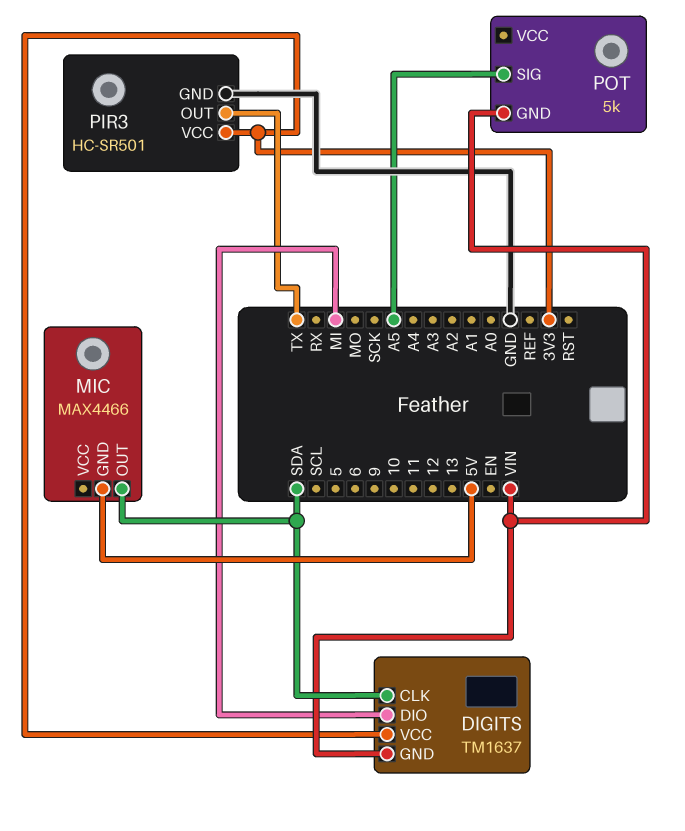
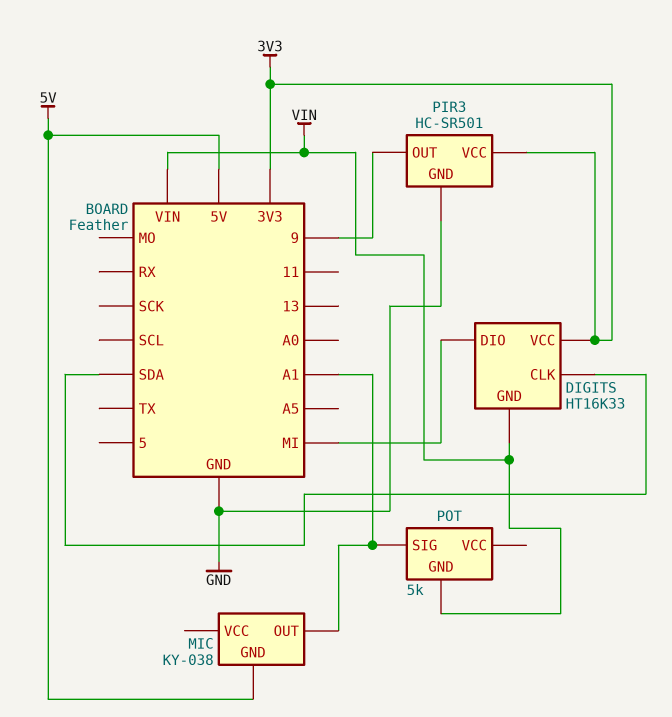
DIGITS: TM1637 -> HT16K33
MIC: MAX4466 -> KY-038
MIC pin OUT: SDA -> A1
PIR3 pin OUT: TX -> 9
POT pin SIG: A5 -> A1

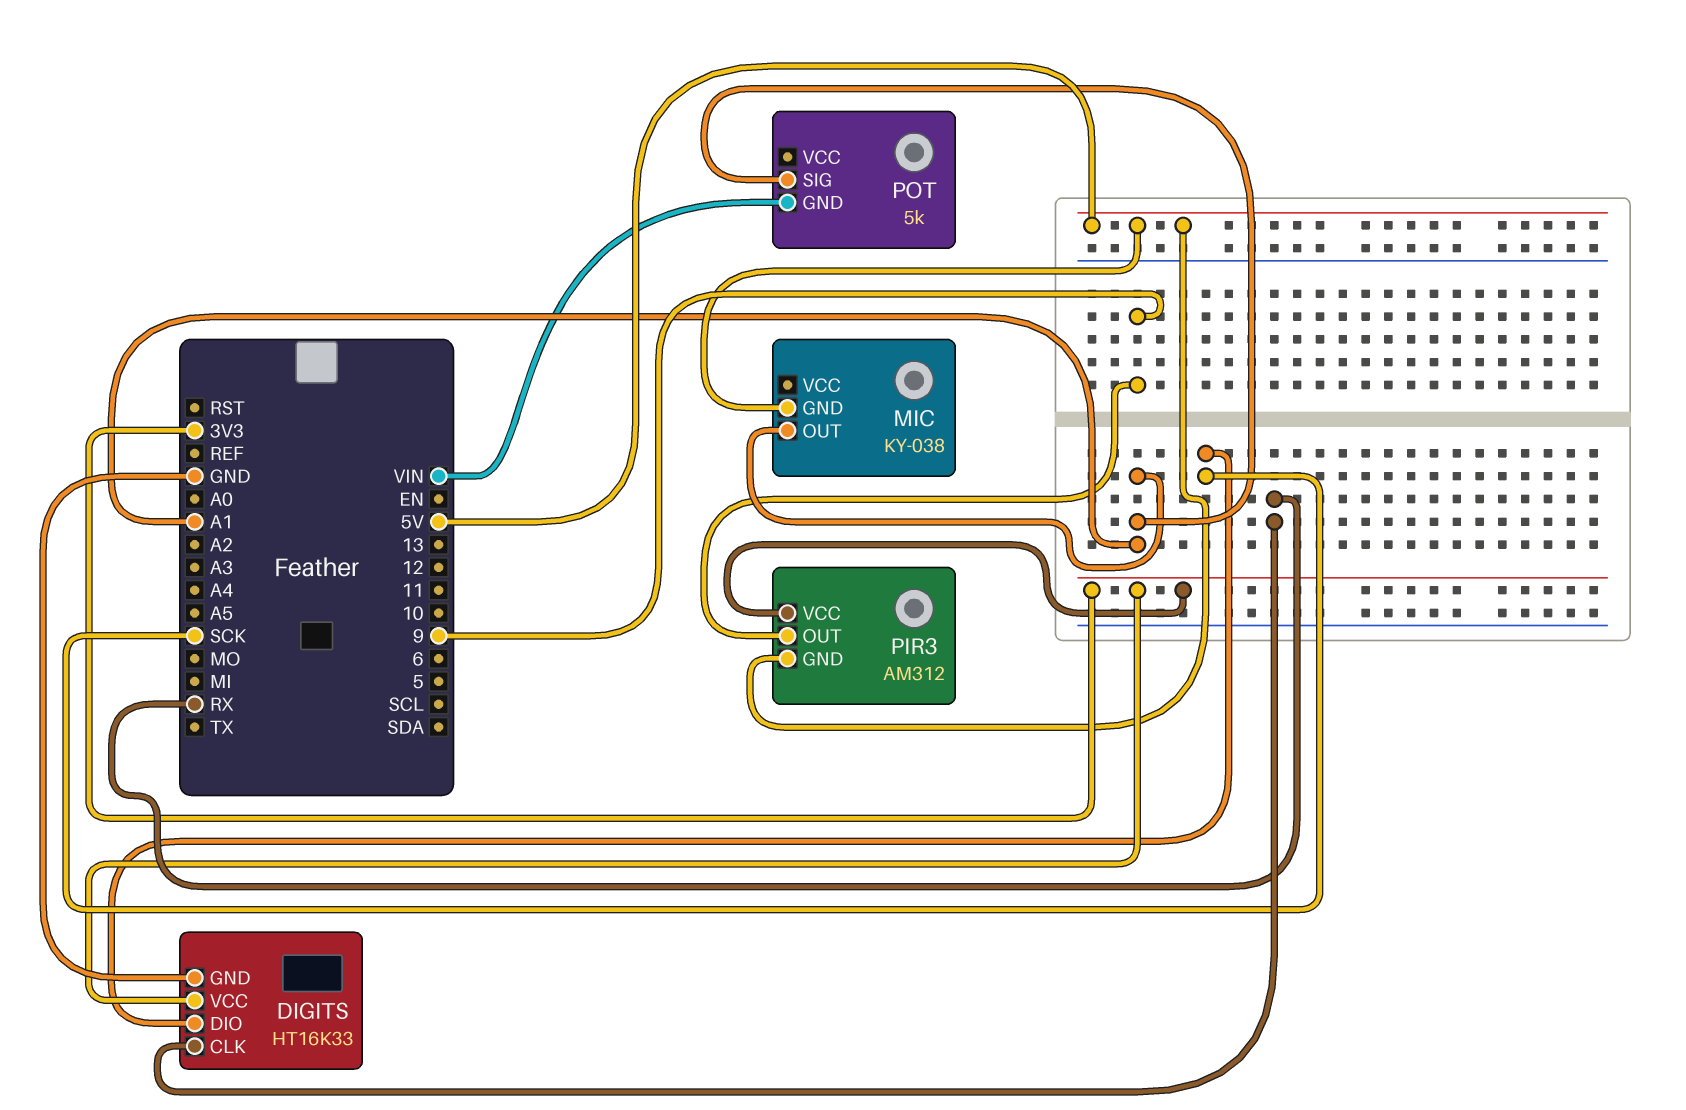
DIGITS pin CLK: SDA -> RX
DIGITS pin DIO: MI -> SCK
DIGITS pin GND: VIN -> GND
PIR3: HC-SR501 -> AM312
PIR3 pin GND: GND -> 5V

